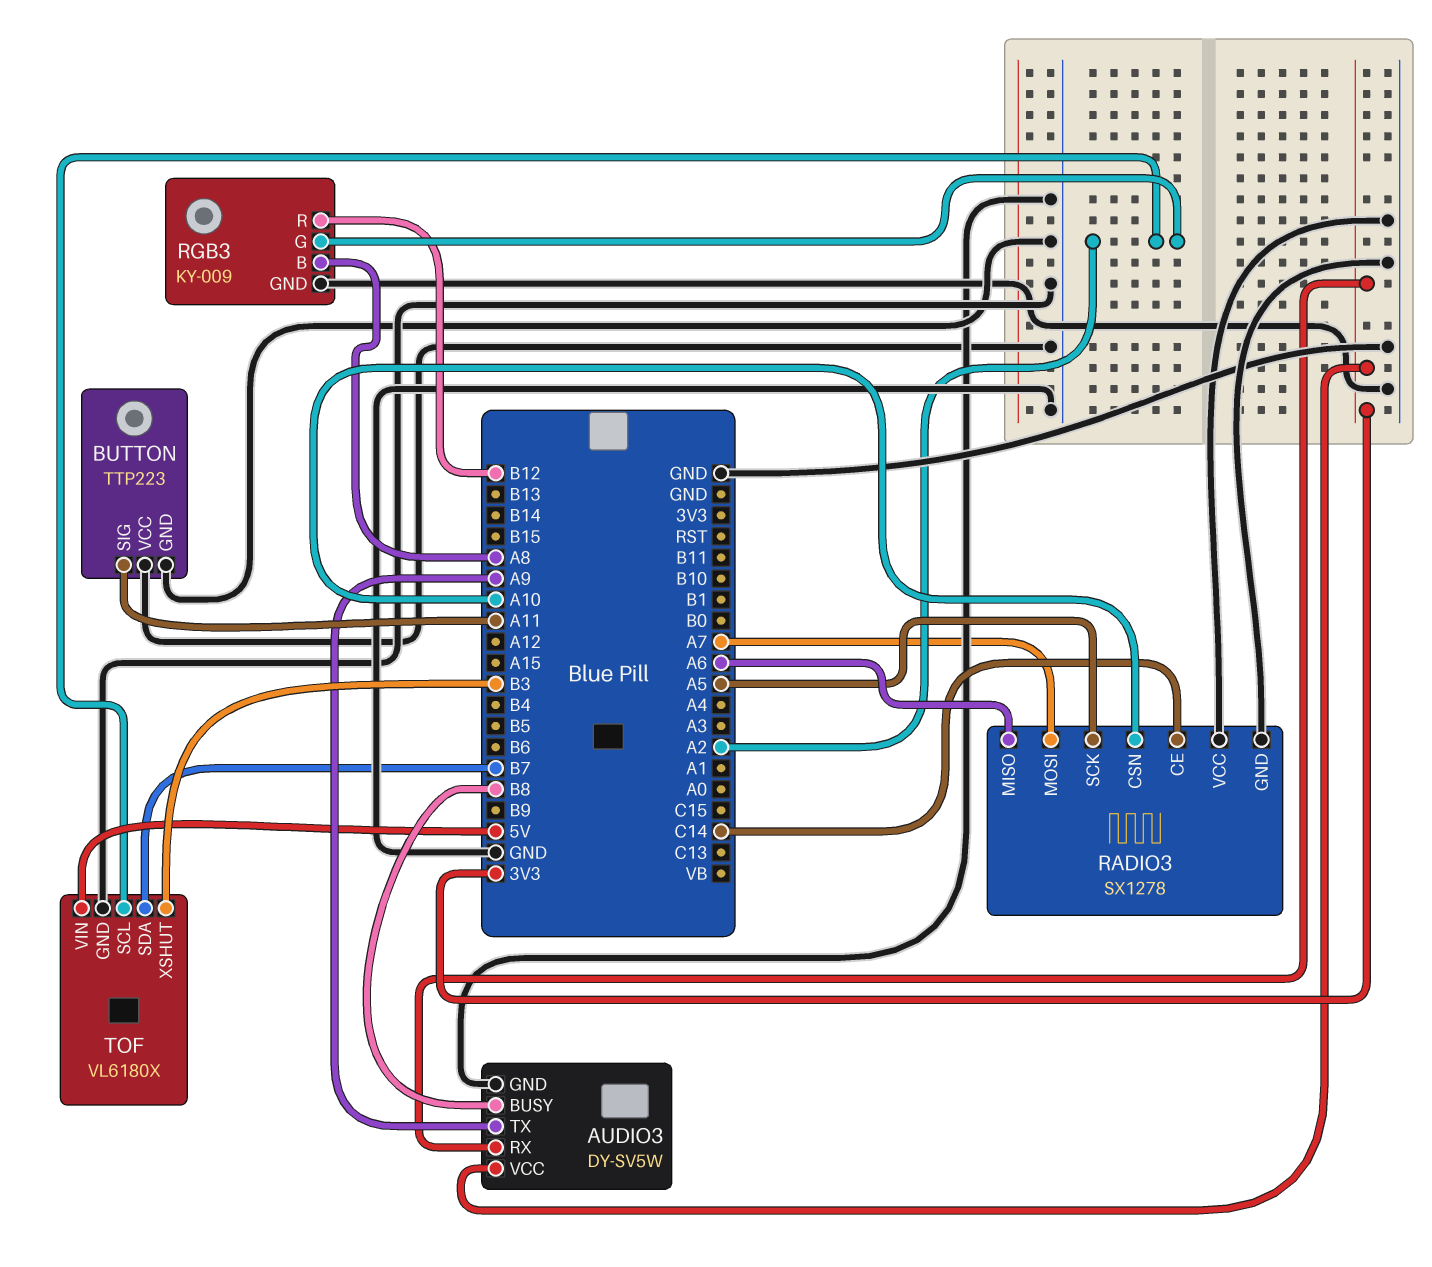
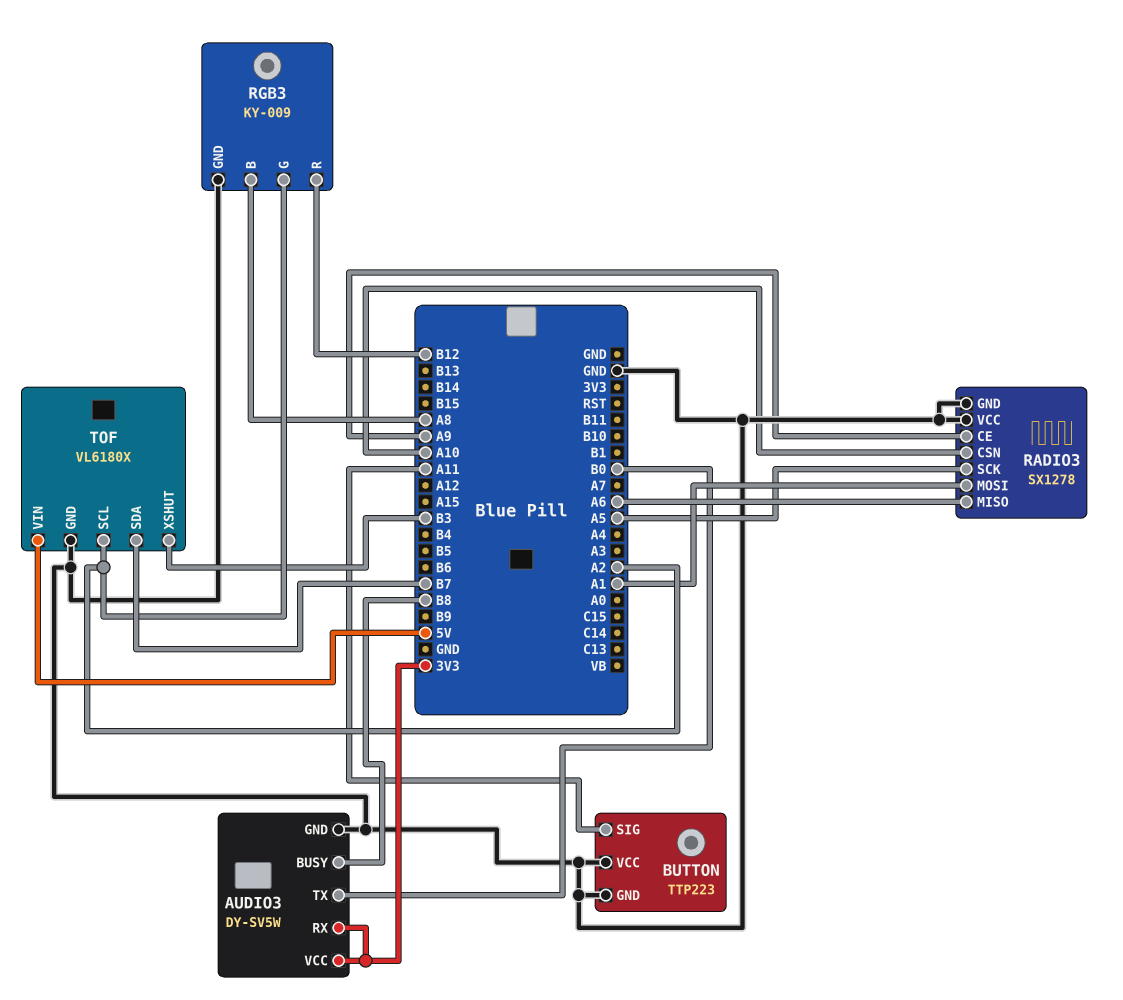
AUDIO3 pin TX: A9 -> B0
RADIO3 pin CE: C14 -> A9
RADIO3 pin MOSI: A7 -> A1

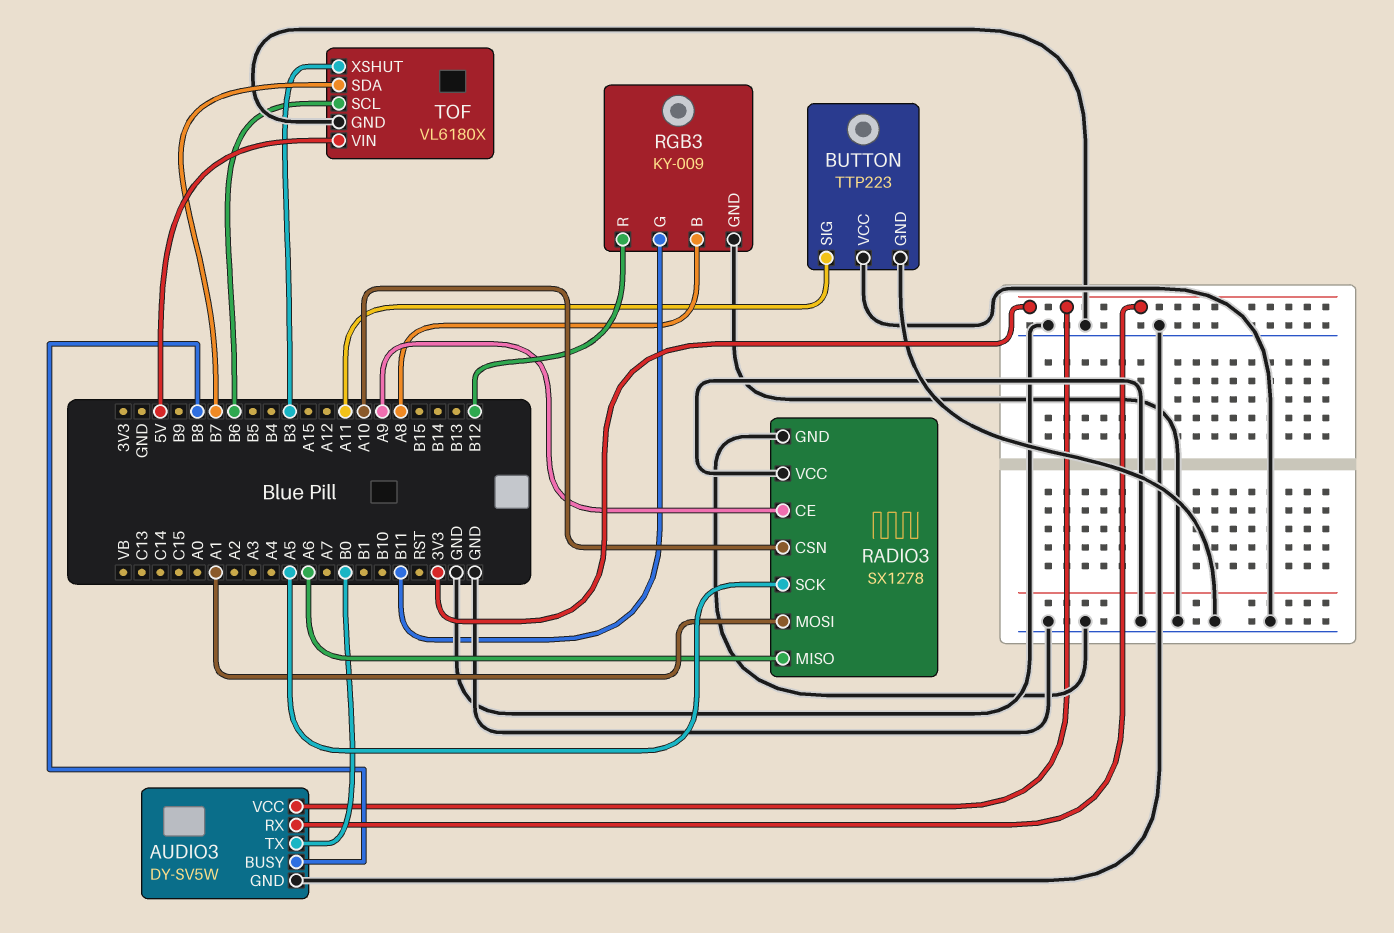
RGB3 pin G: A2 -> B11
TOF pin SCL: A2 -> B6

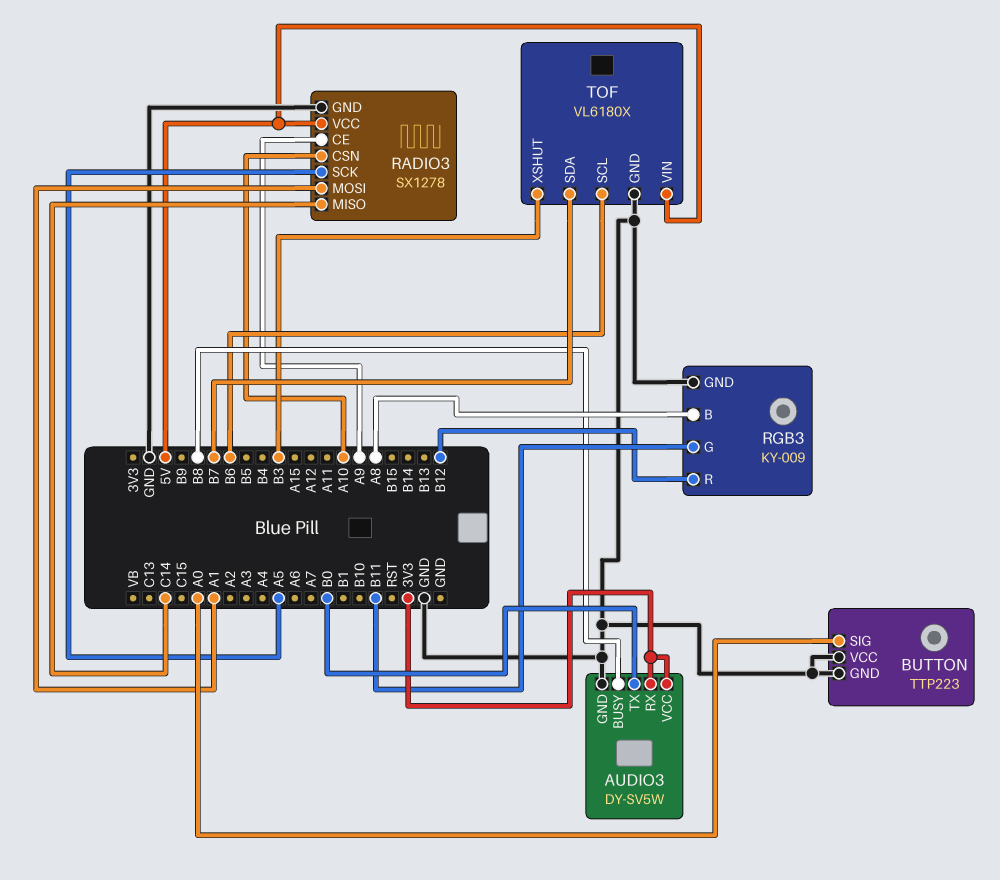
BUTTON pin SIG: A11 -> A0
RADIO3 pin MISO: A6 -> C14
RADIO3 pin VCC: GND -> 5V

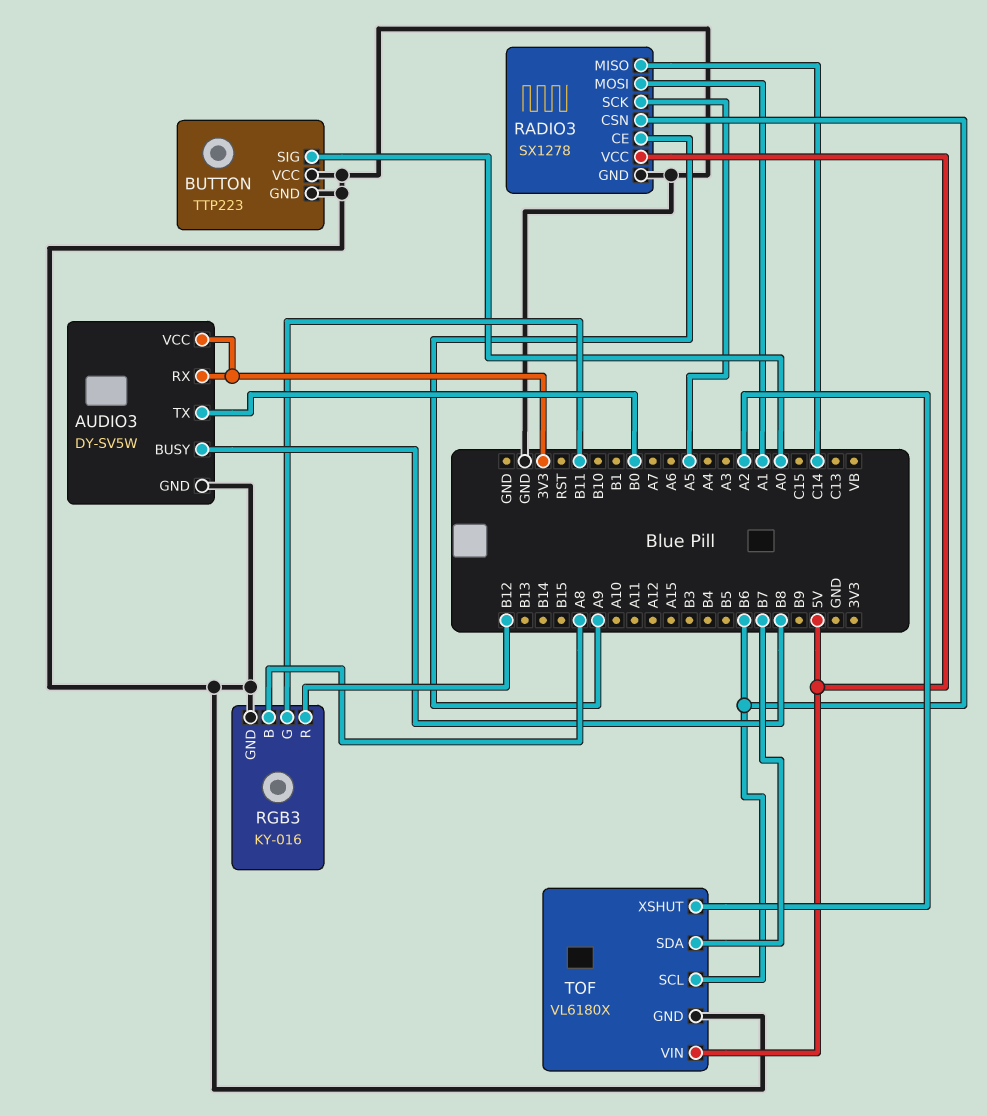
RADIO3 pin CSN: A10 -> B6
RGB3: KY-009 -> KY-016
TOF pin XSHUT: B3 -> A2

